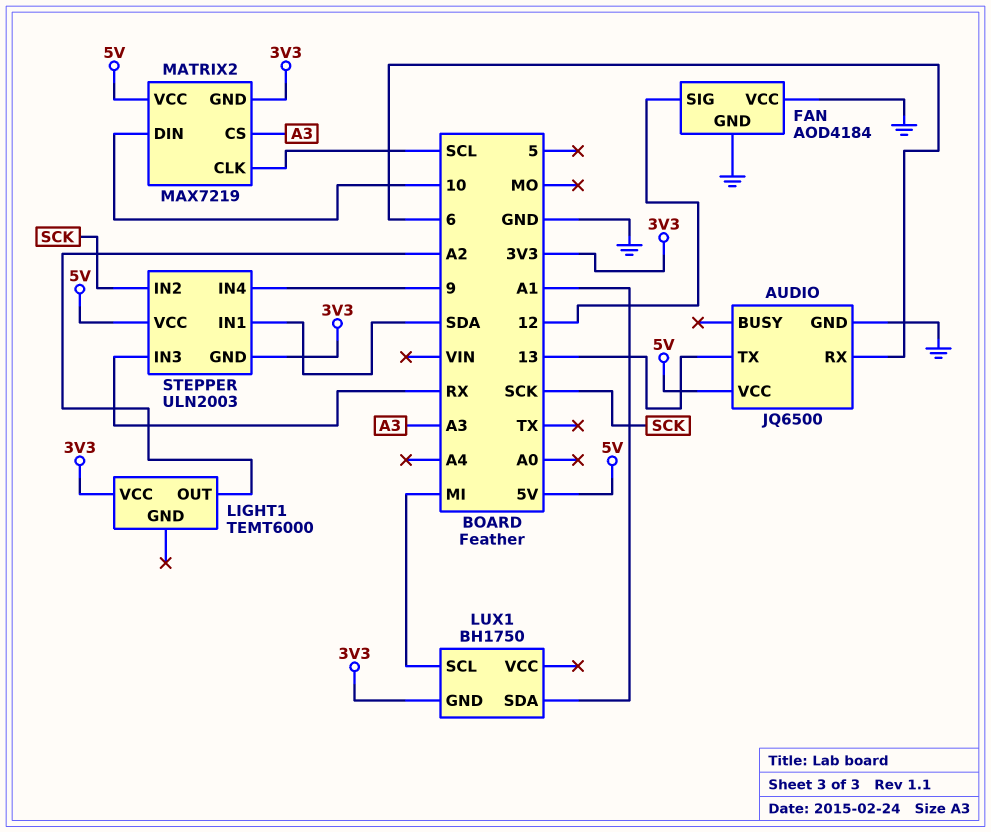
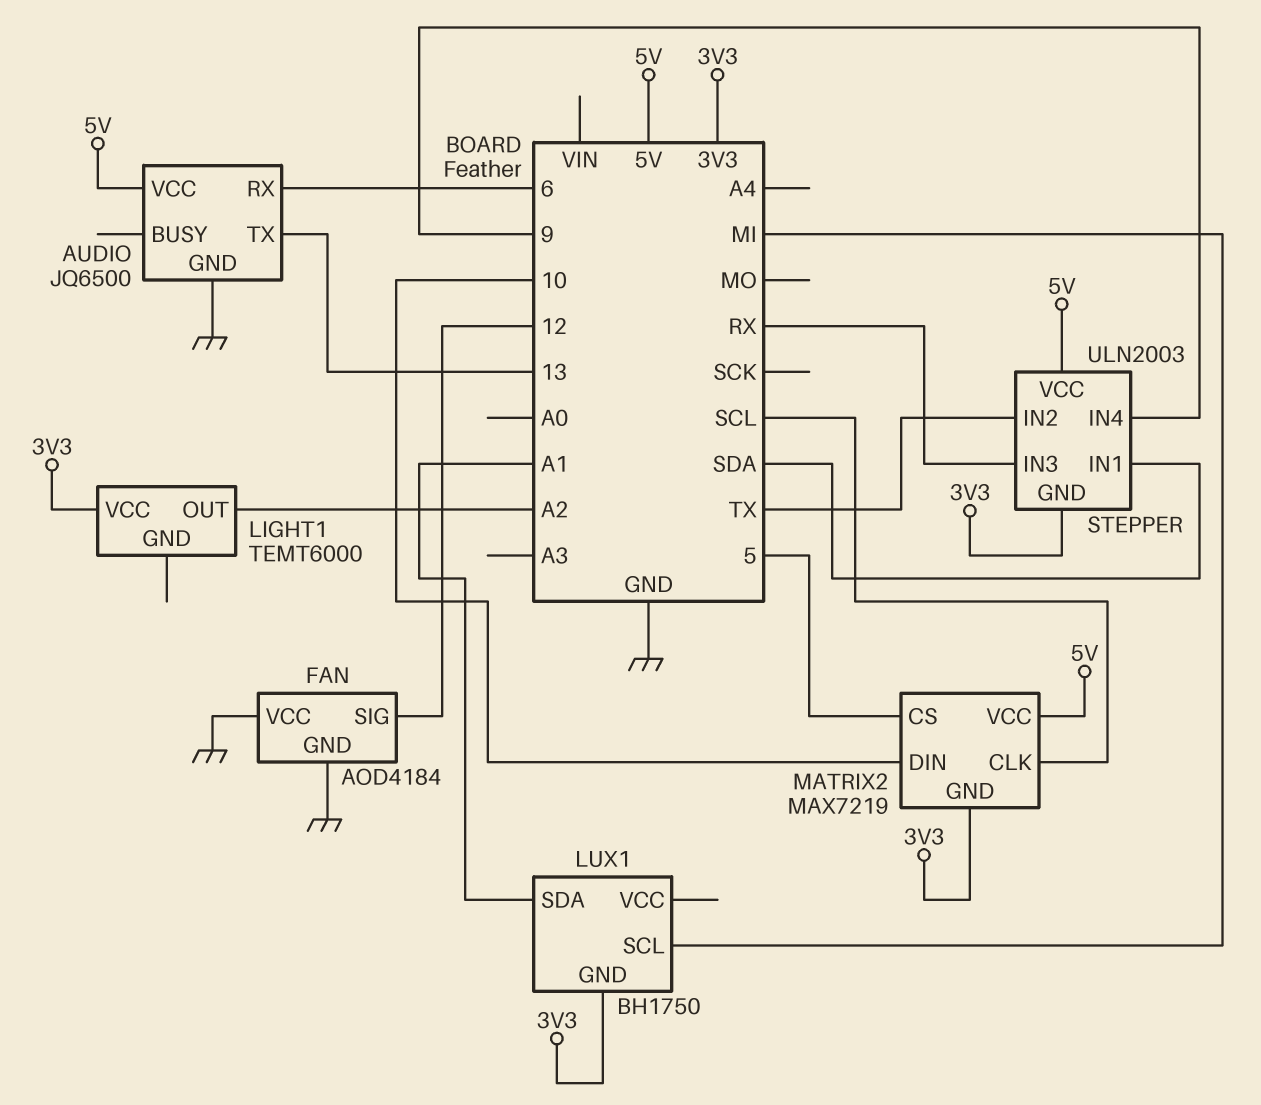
MATRIX2 pin CS: A3 -> 5
STEPPER pin IN2: SCK -> TX

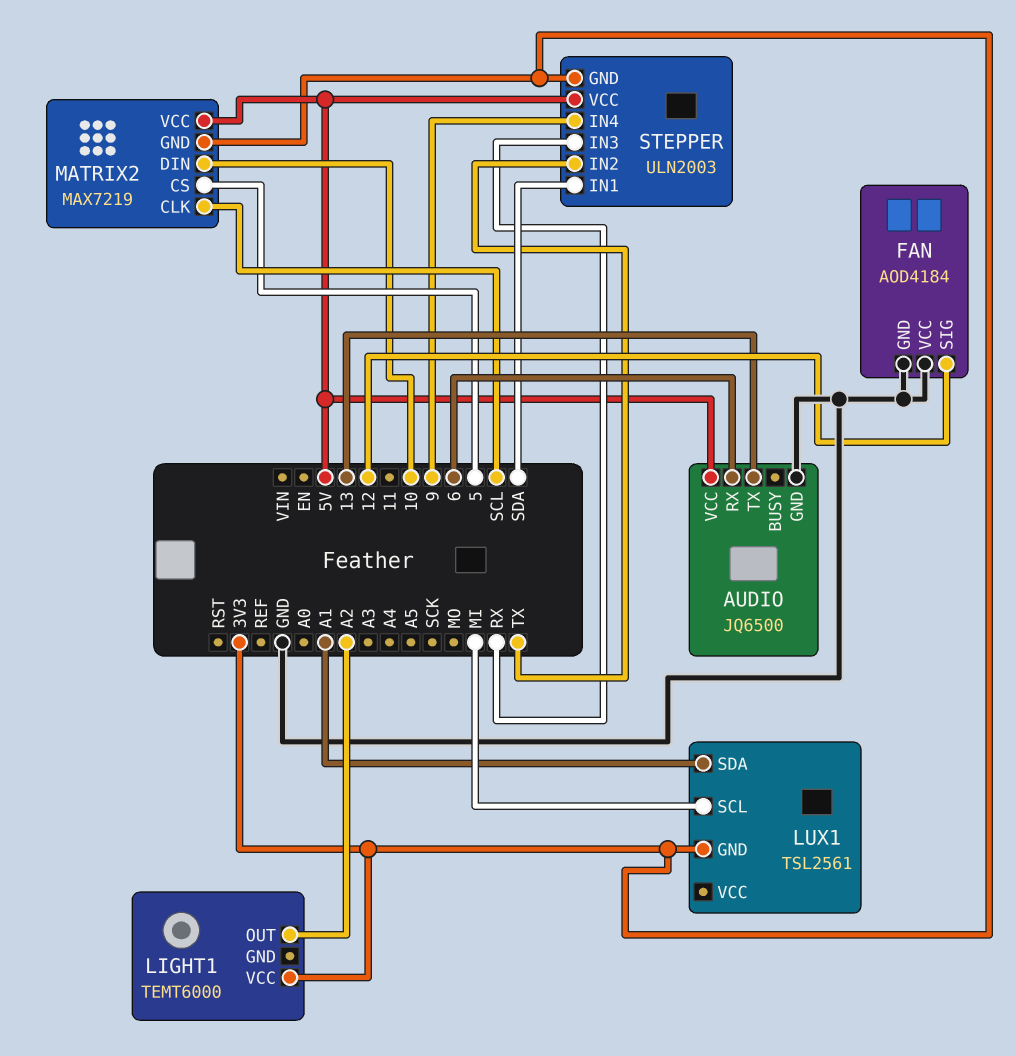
LUX1: BH1750 -> TSL2561

